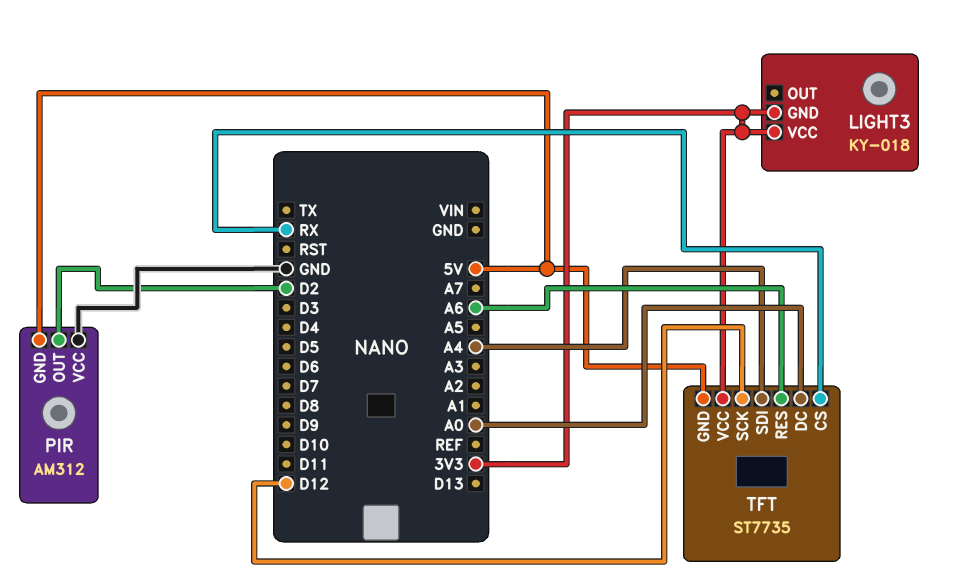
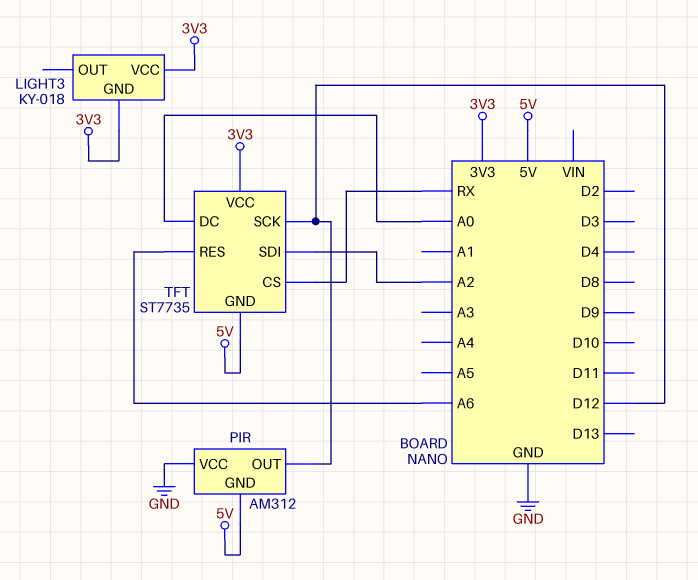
PIR pin OUT: D2 -> D12
TFT pin SDI: A4 -> A2

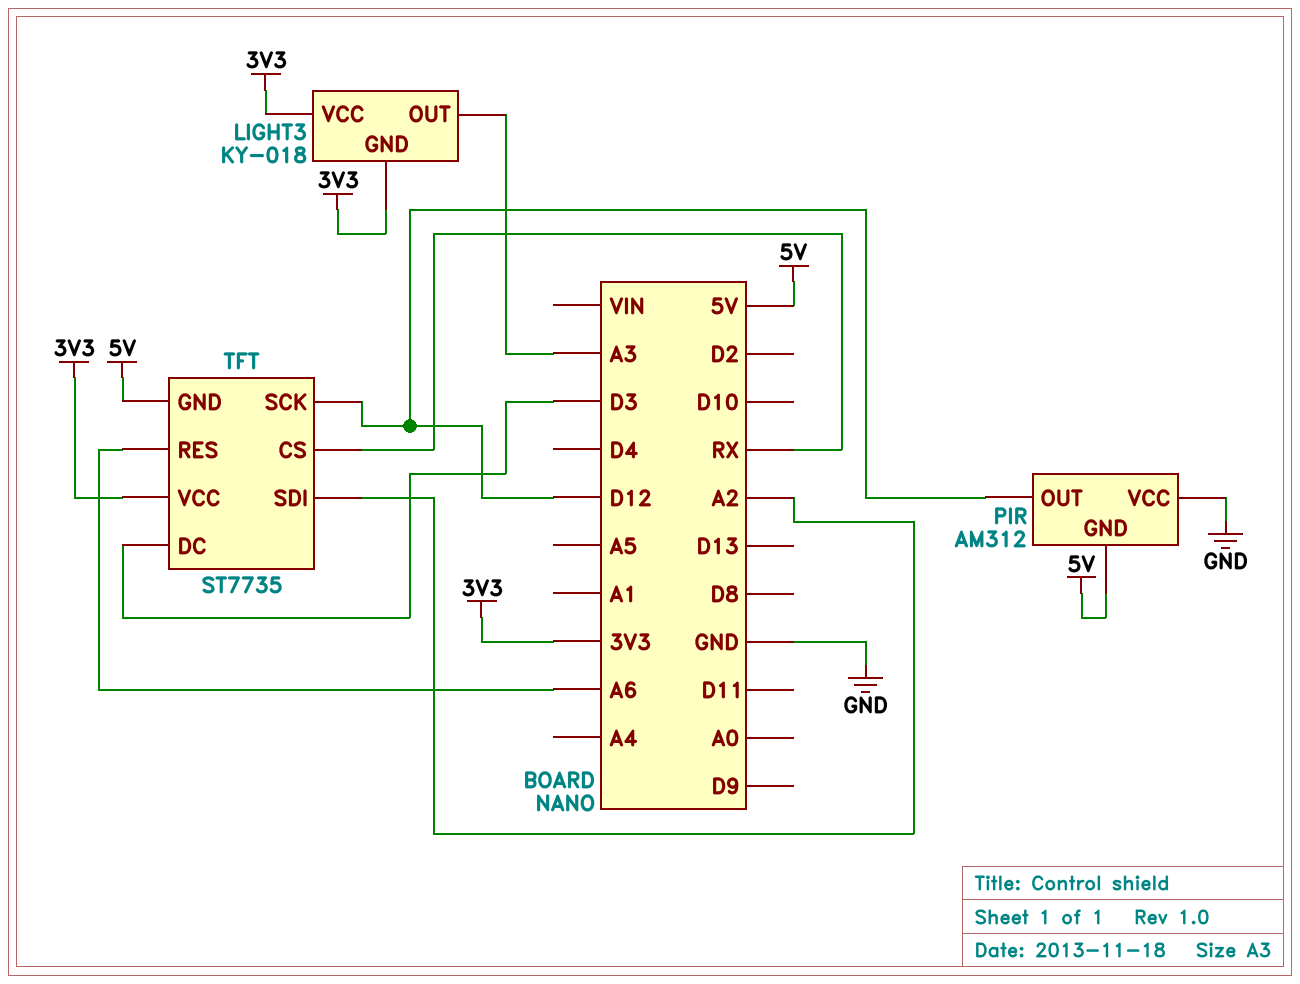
LIGHT3 pin OUT: none -> A3
TFT pin DC: A0 -> D3

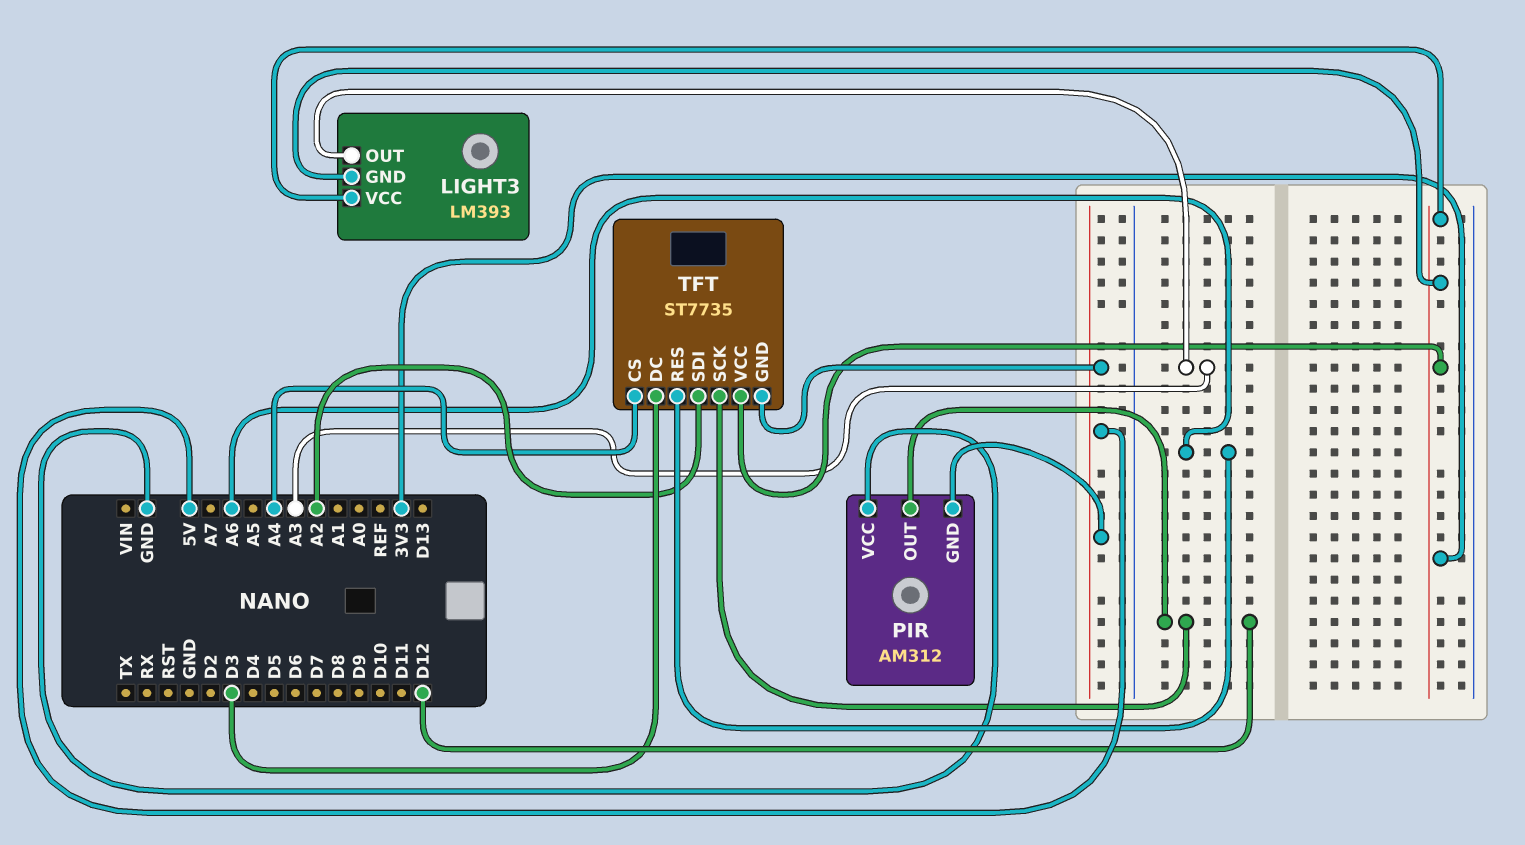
LIGHT3: KY-018 -> LM393
TFT pin CS: RX -> A4

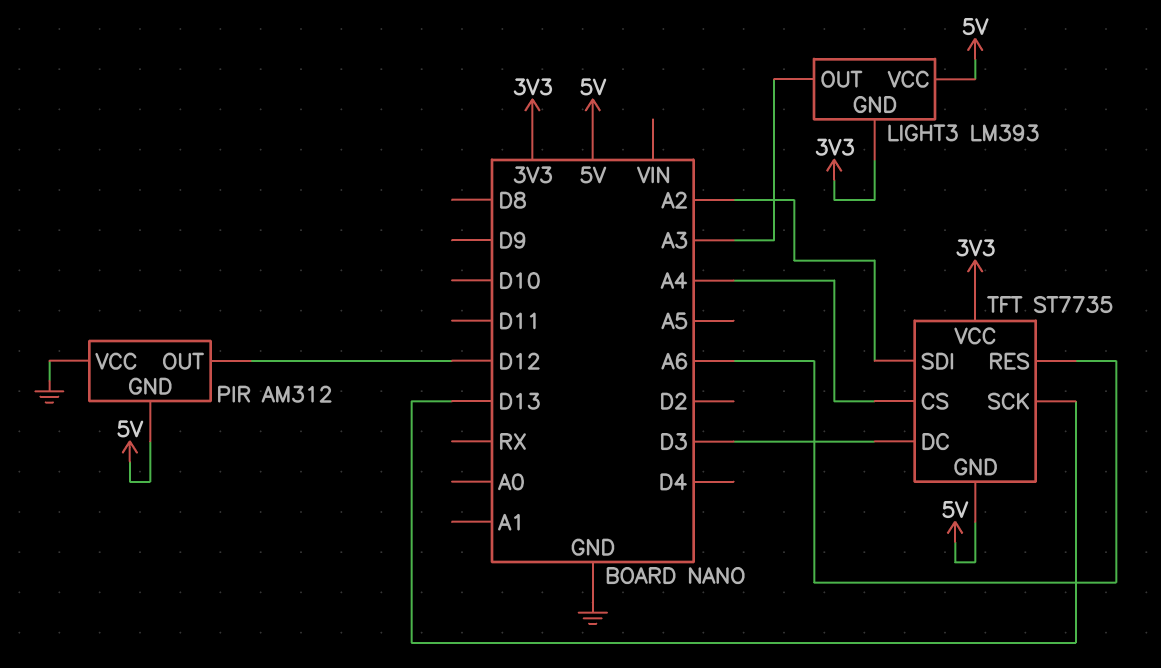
LIGHT3 pin VCC: 3V3 -> 5V
TFT pin SCK: D12 -> D13

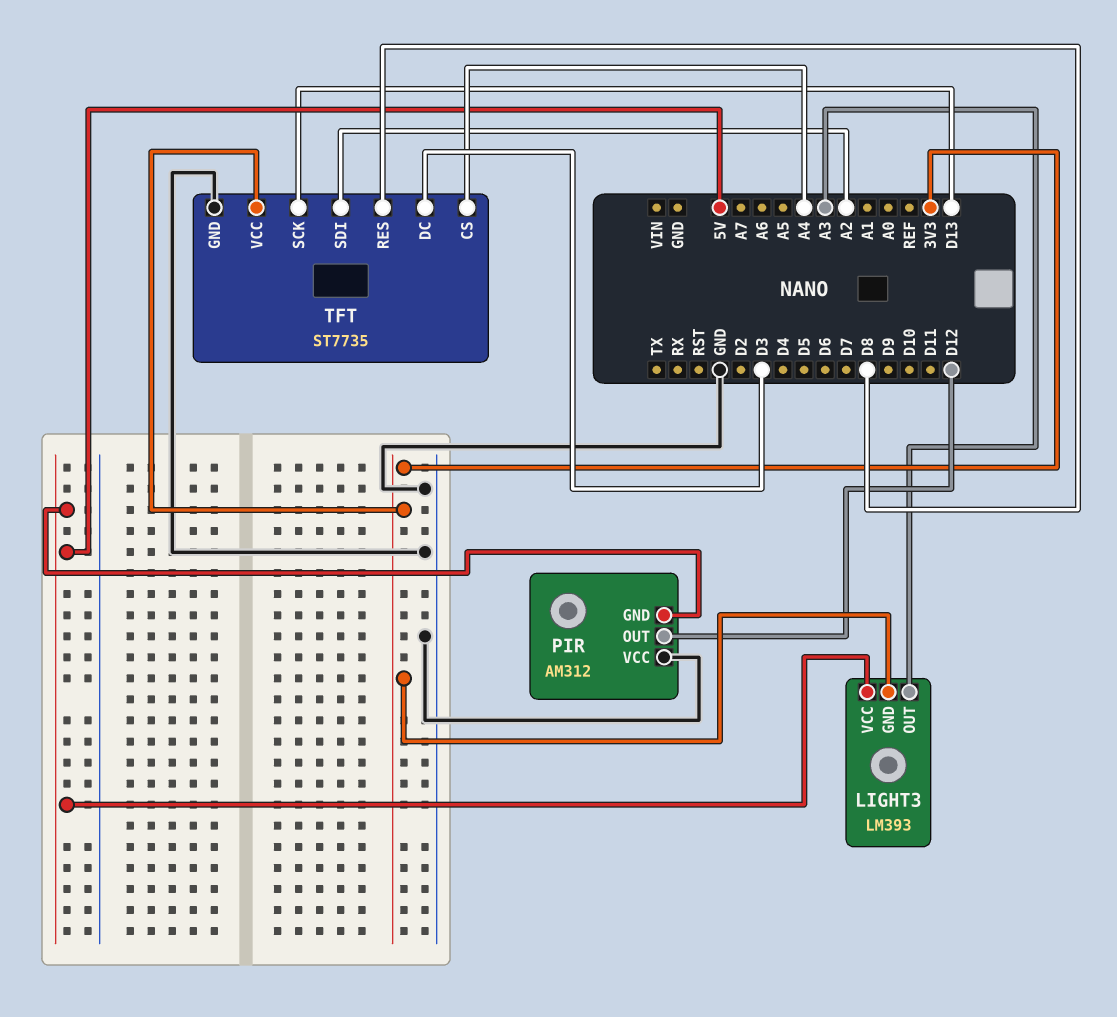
TFT pin GND: 5V -> GND
TFT pin RES: A6 -> D8

